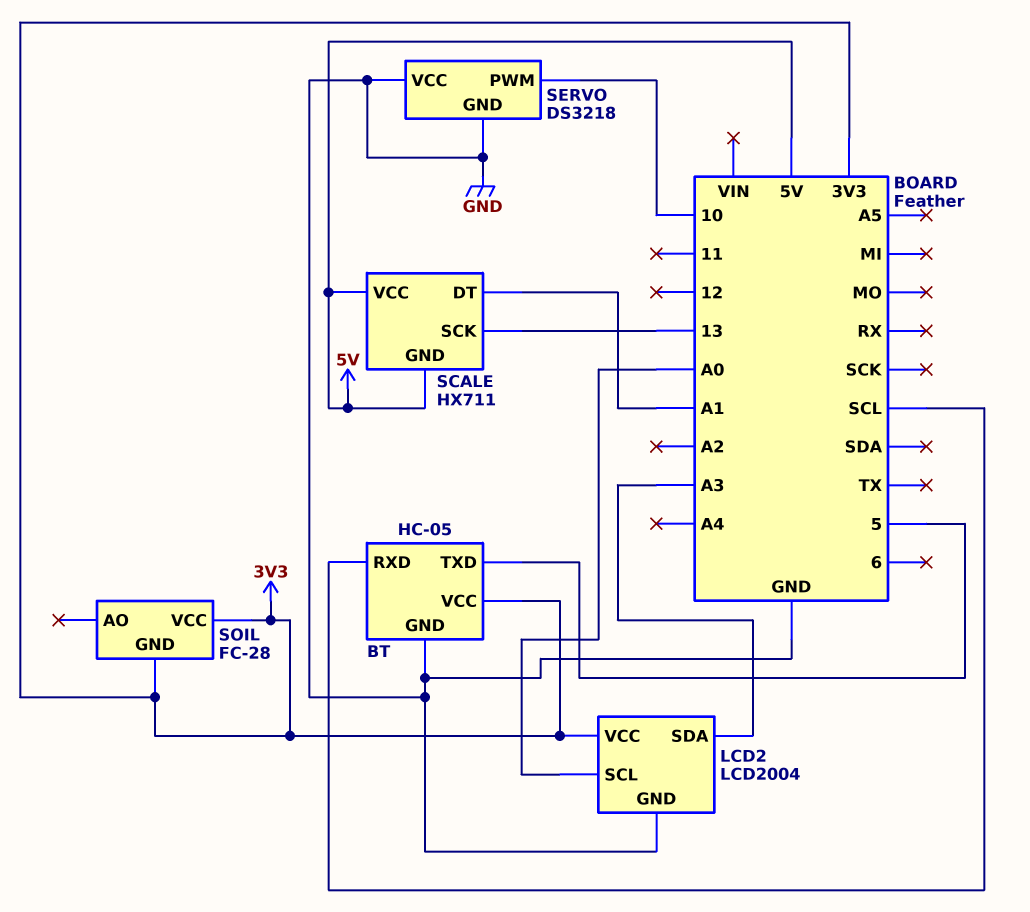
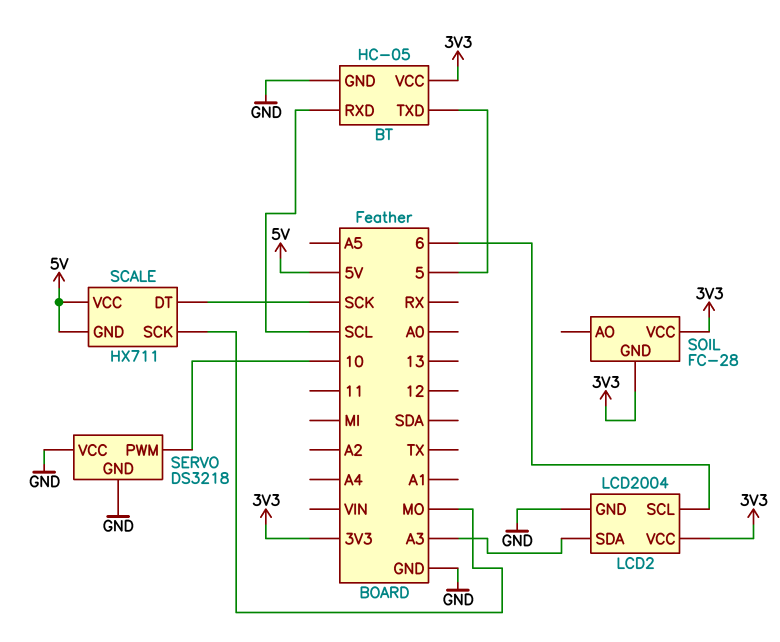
LCD2 pin SCL: A0 -> 6
SCALE pin DT: A1 -> SCK
SCALE pin SCK: 13 -> MO

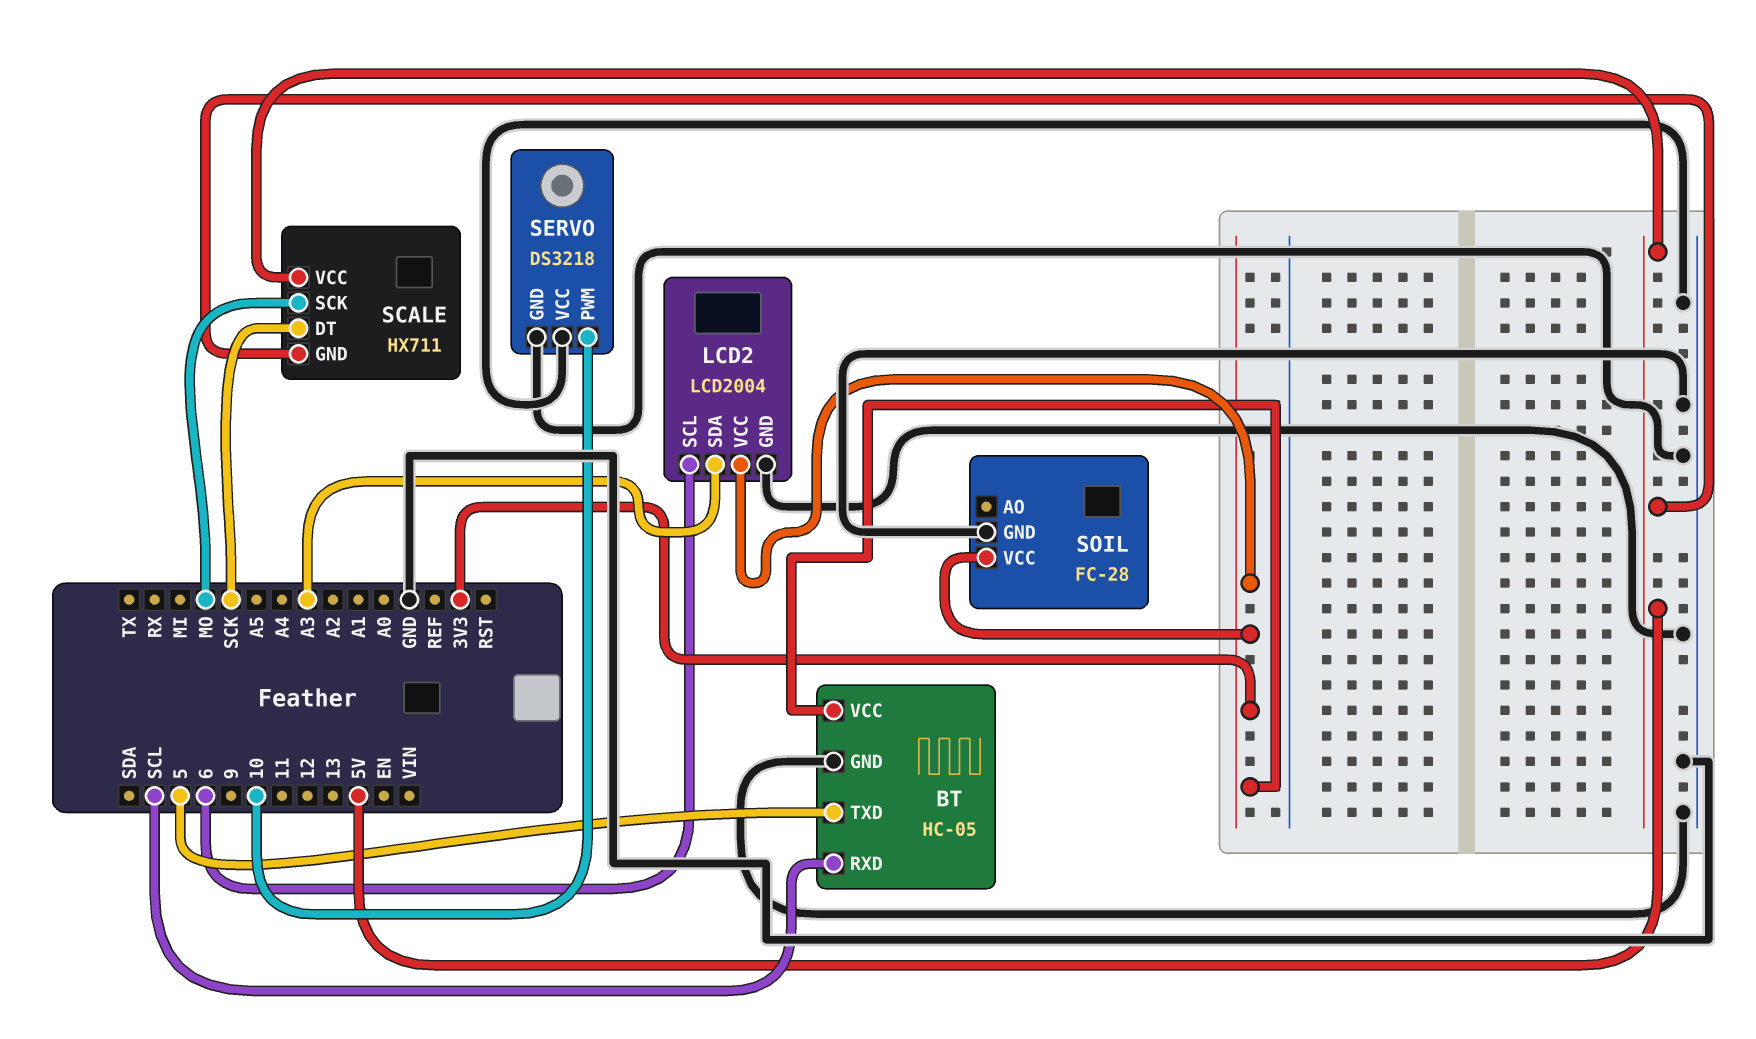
SOIL pin GND: 3V3 -> GND

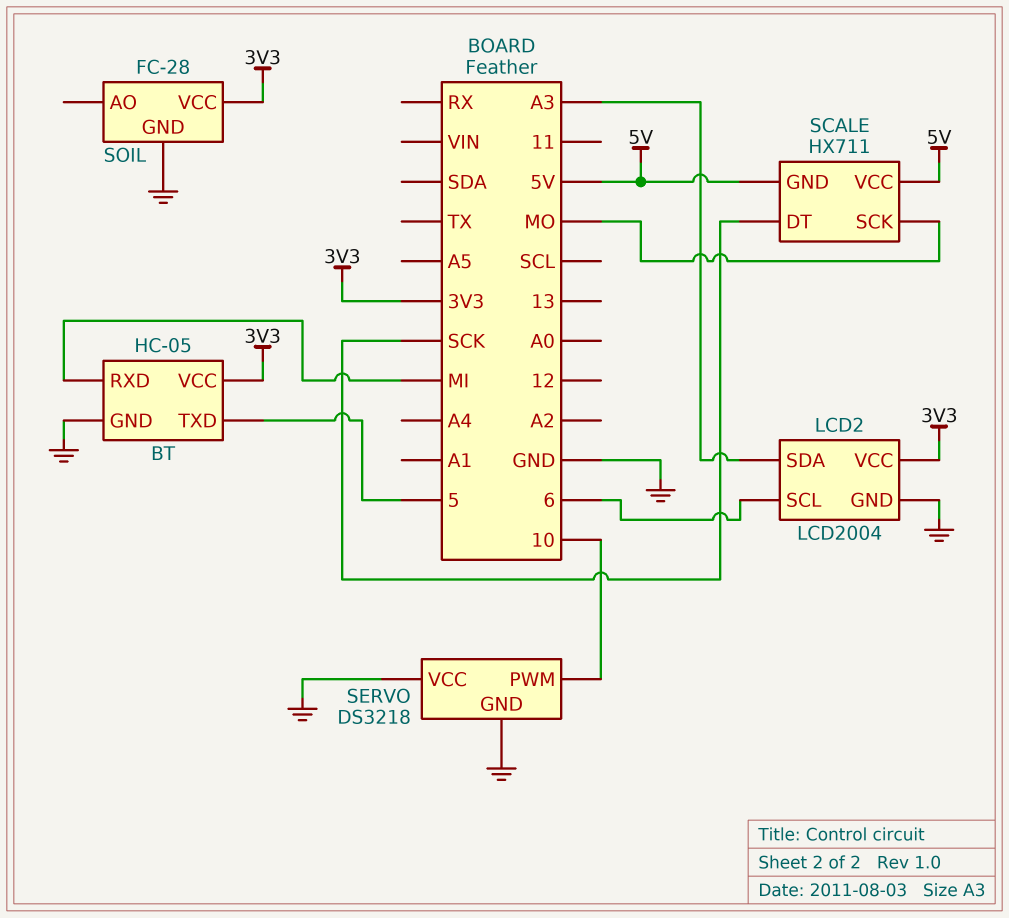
BT pin RXD: SCL -> MI

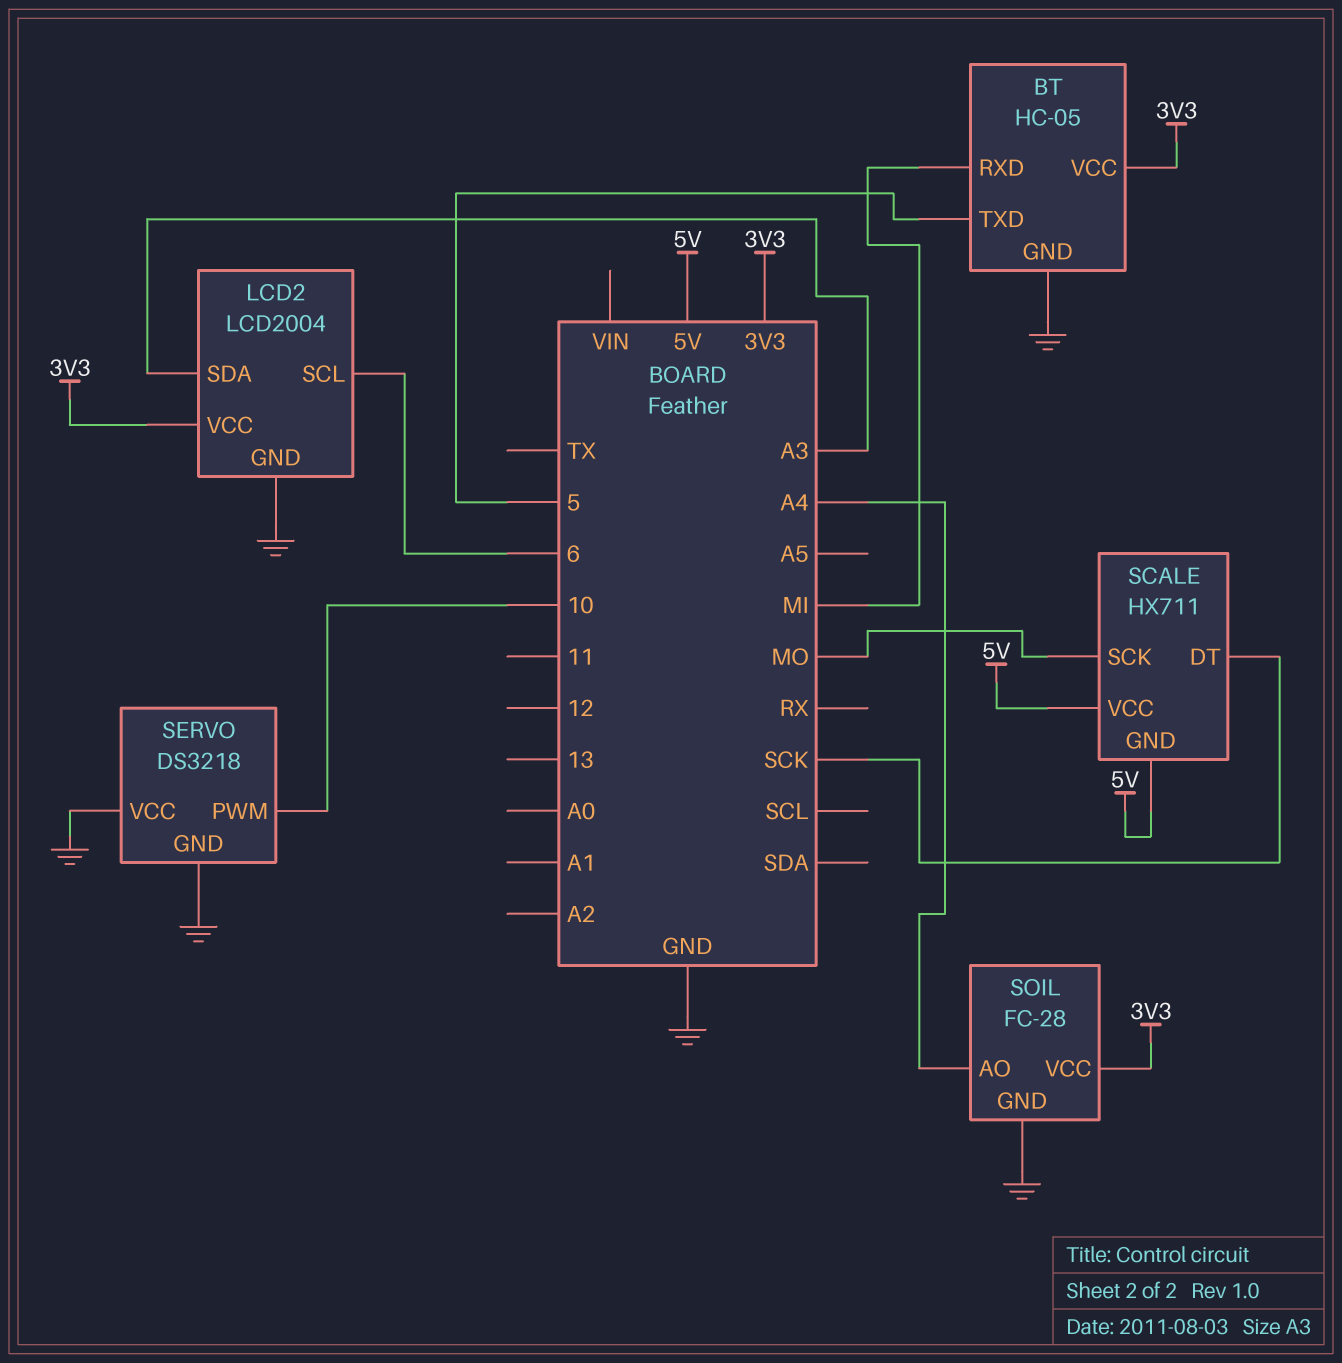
SOIL pin AO: none -> A4

